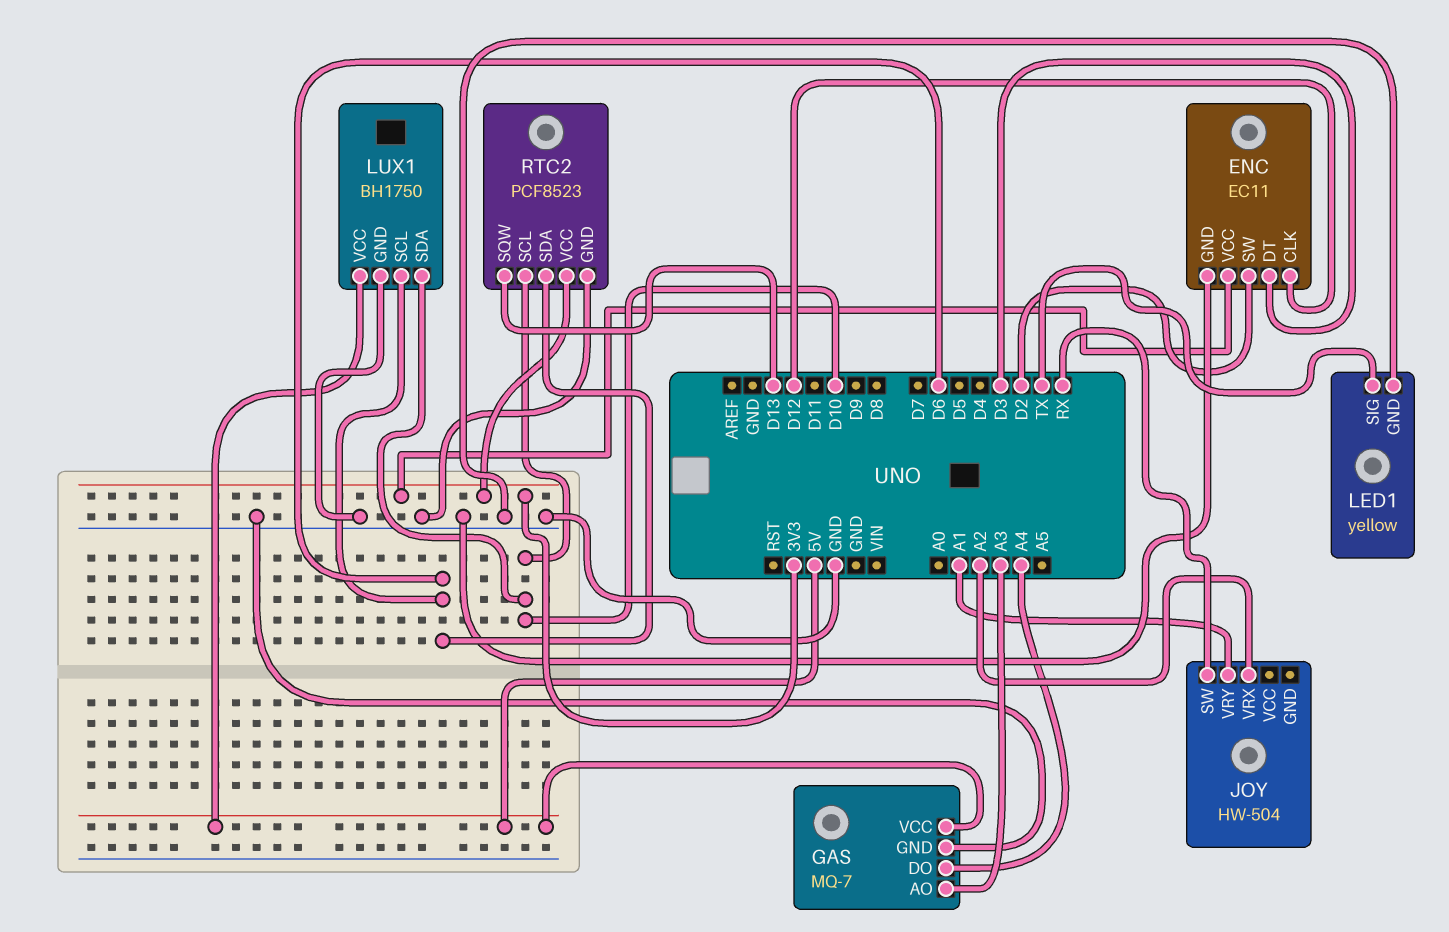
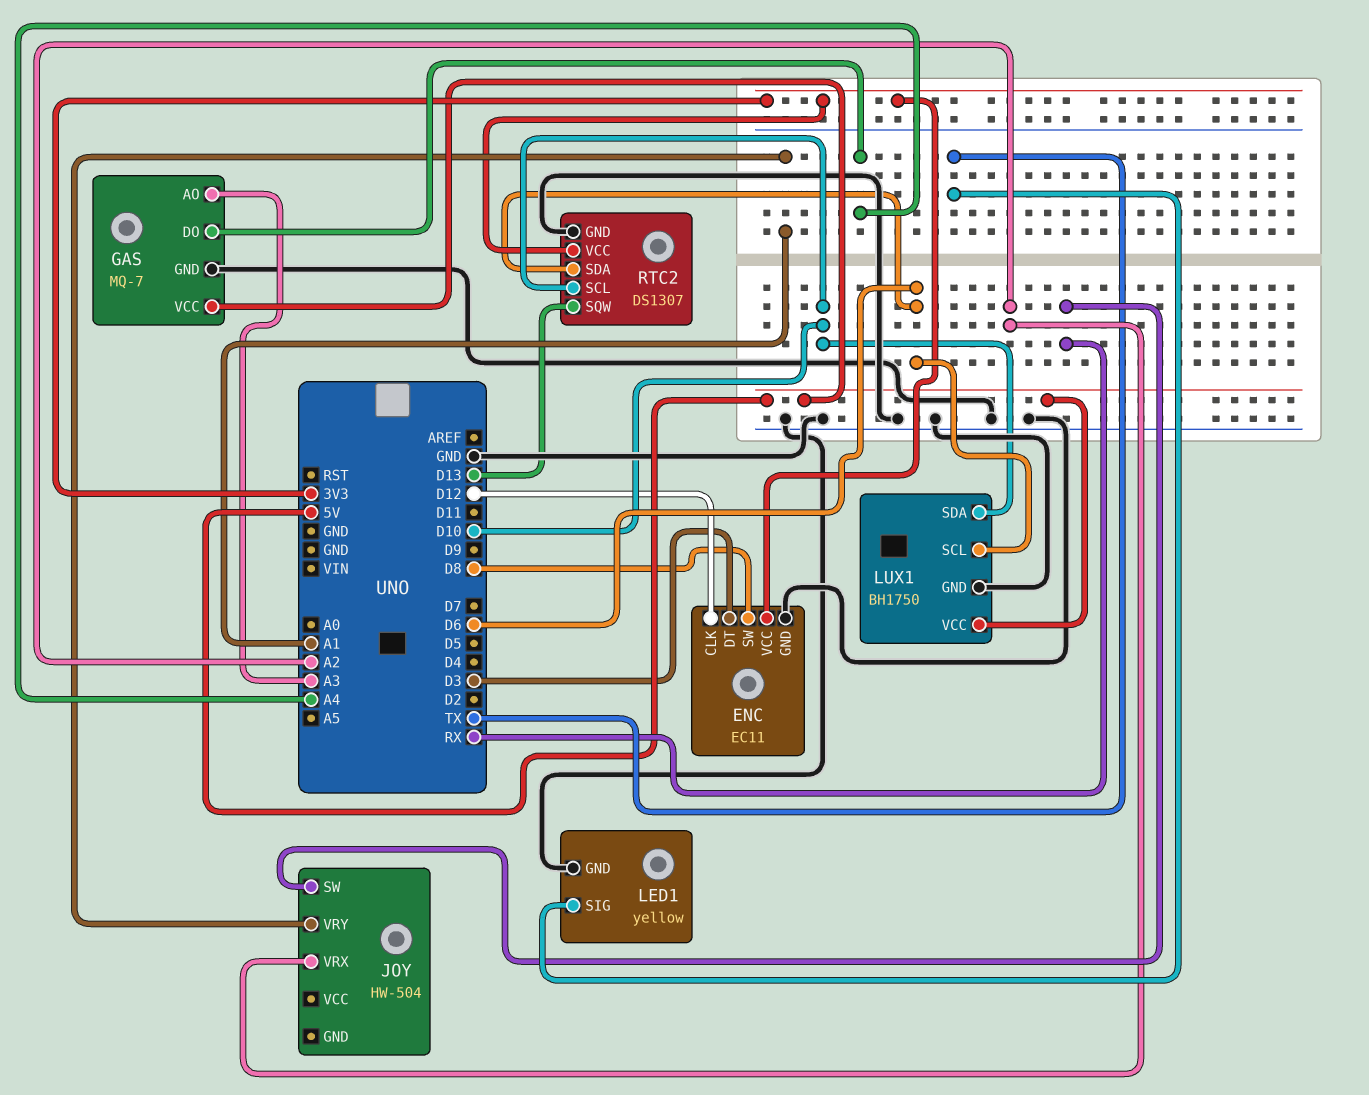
ENC pin SW: D2 -> D8
RTC2: PCF8523 -> DS1307

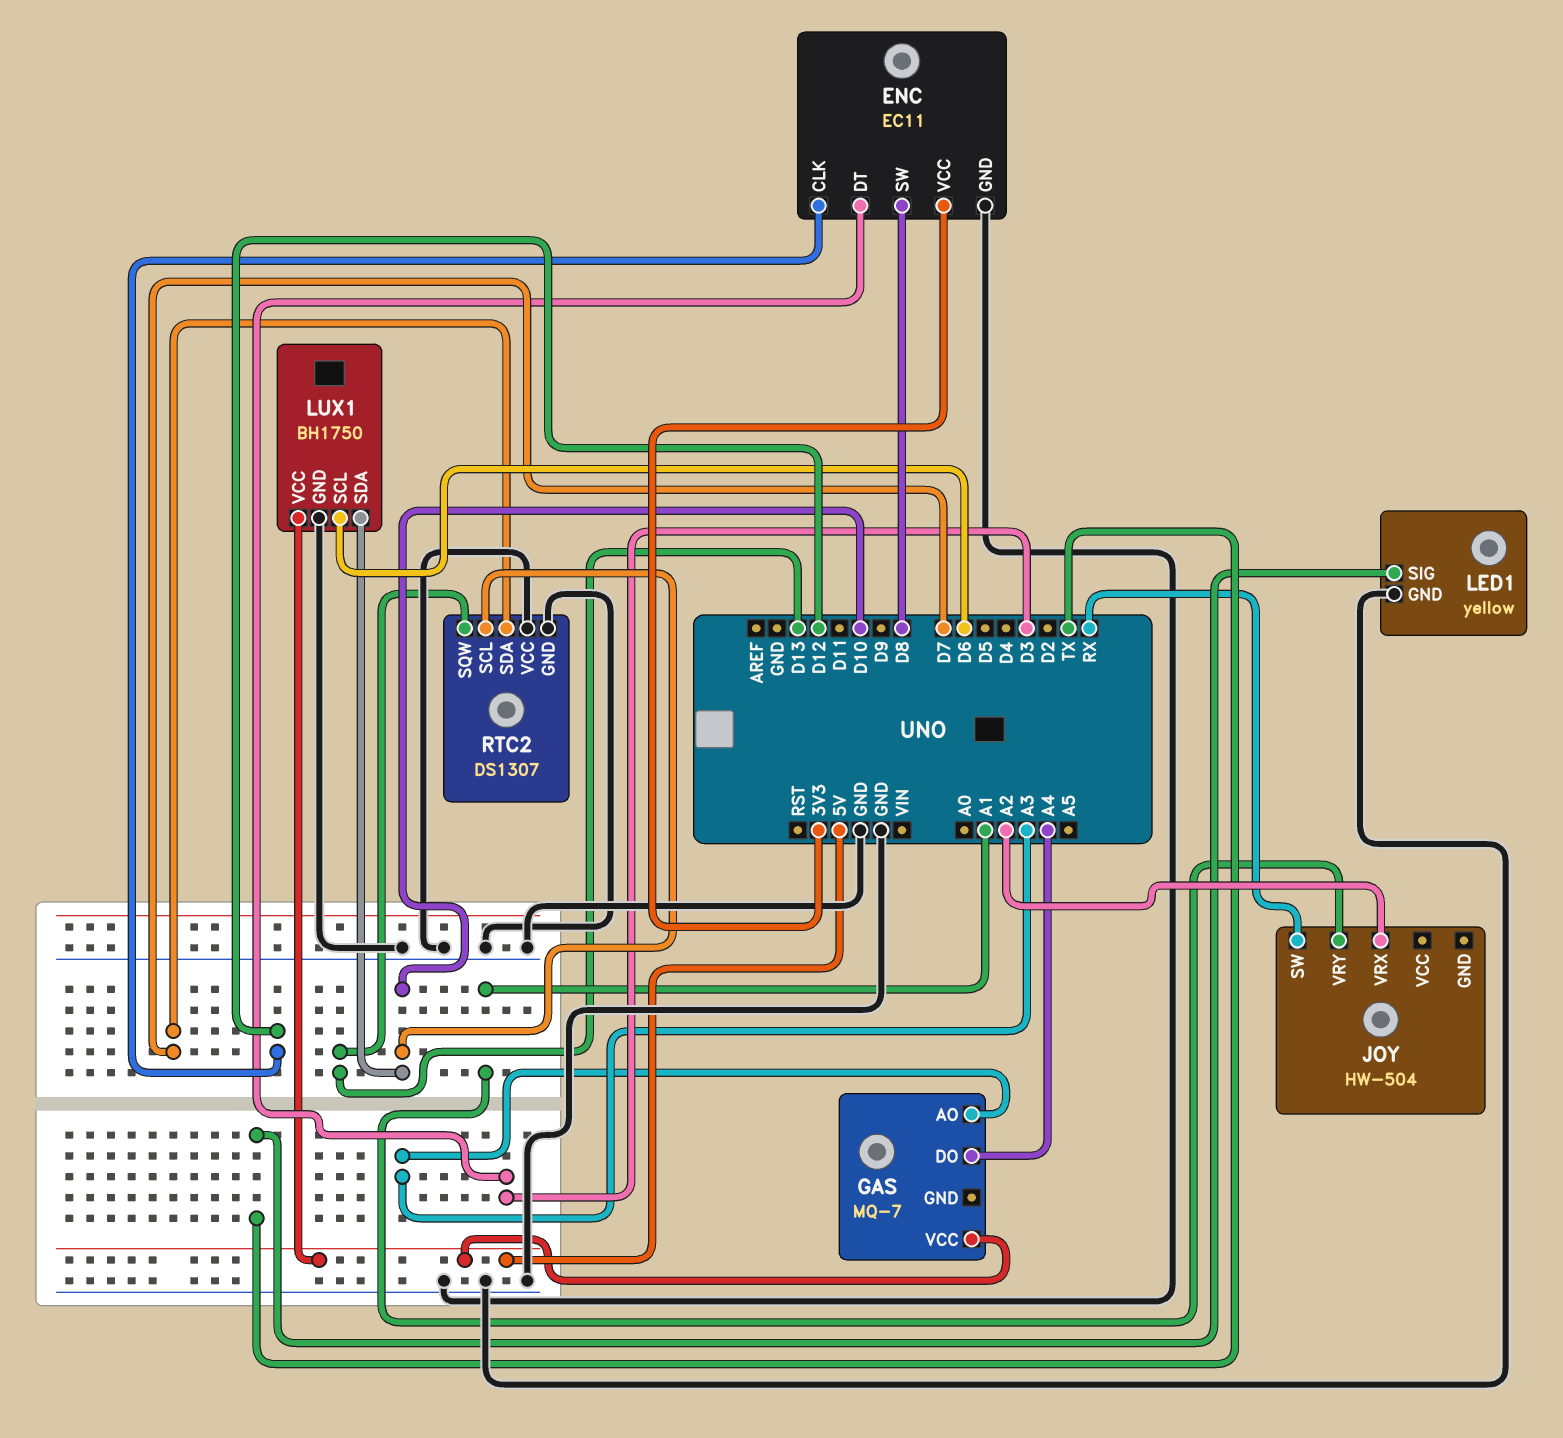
GAS pin GND: GND -> none
RTC2 pin SDA: D6 -> D7
RTC2 pin VCC: 3V3 -> GND

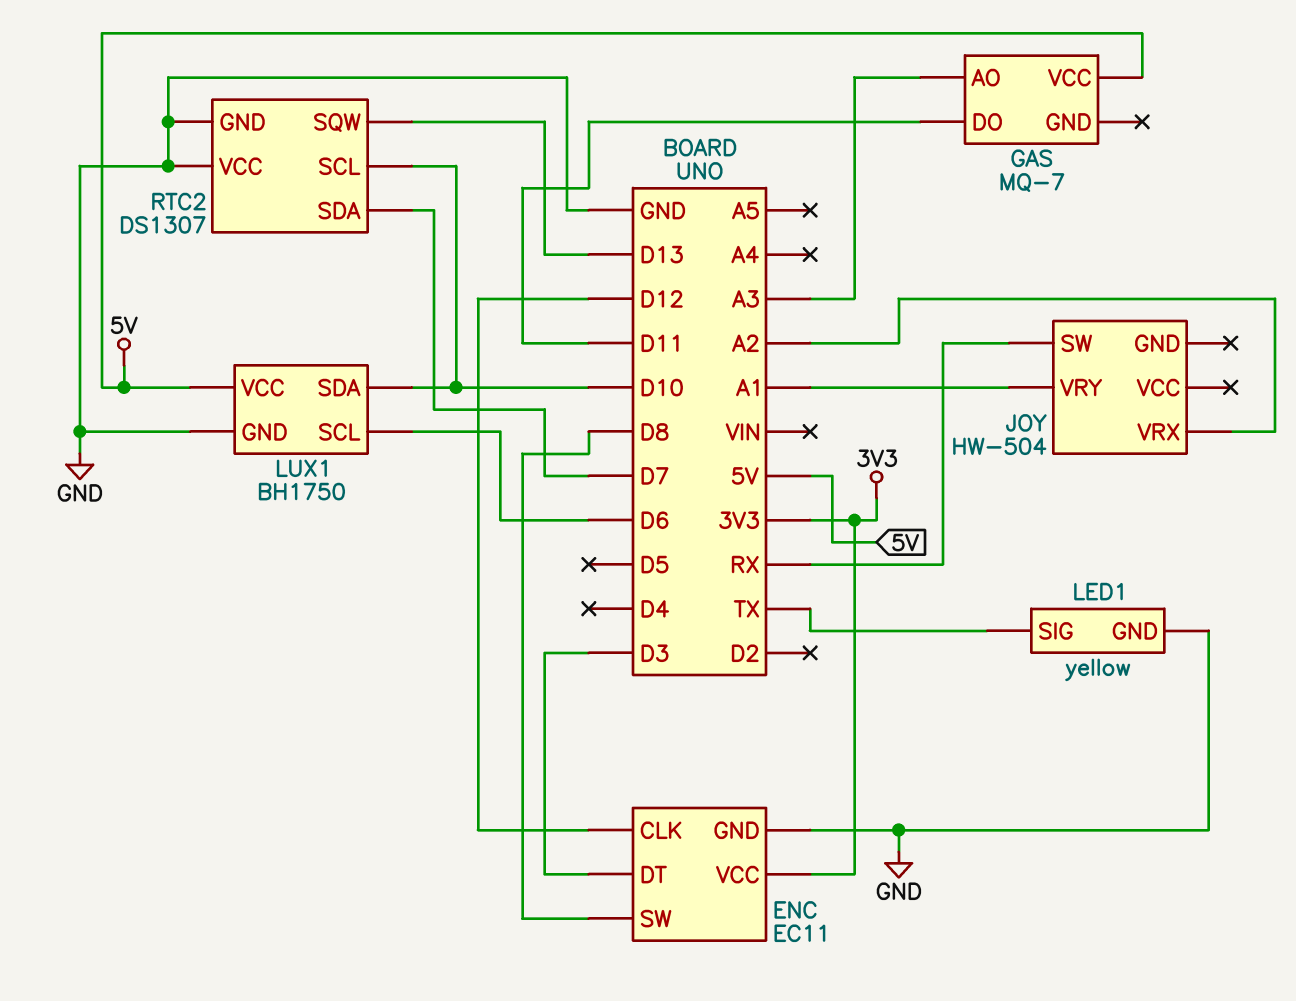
GAS pin DO: A4 -> D11

